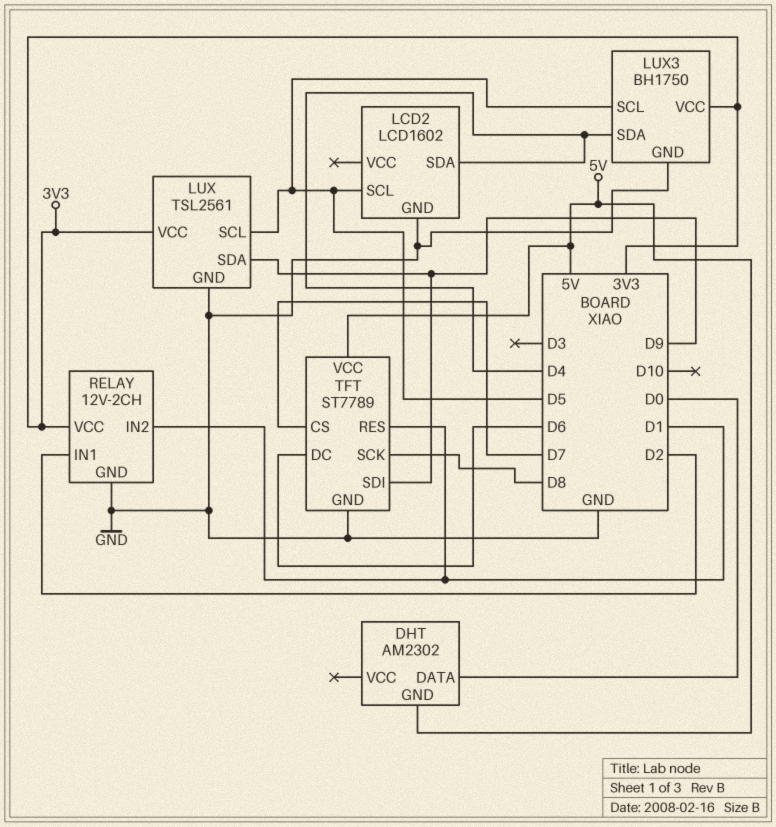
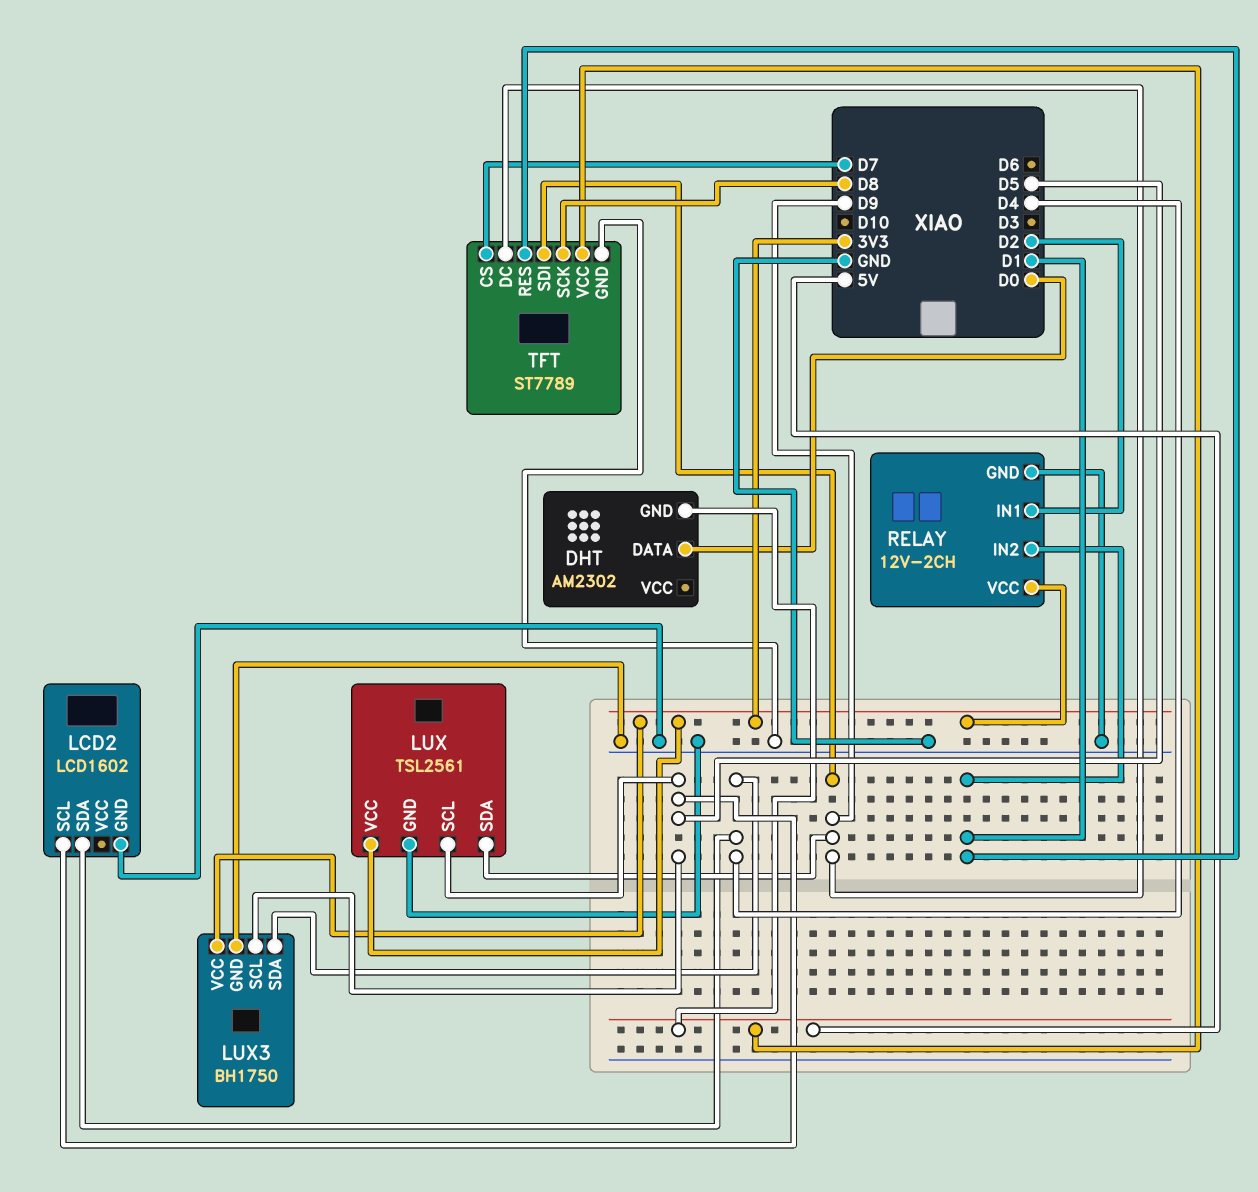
TFT pin DC: D6 -> D9

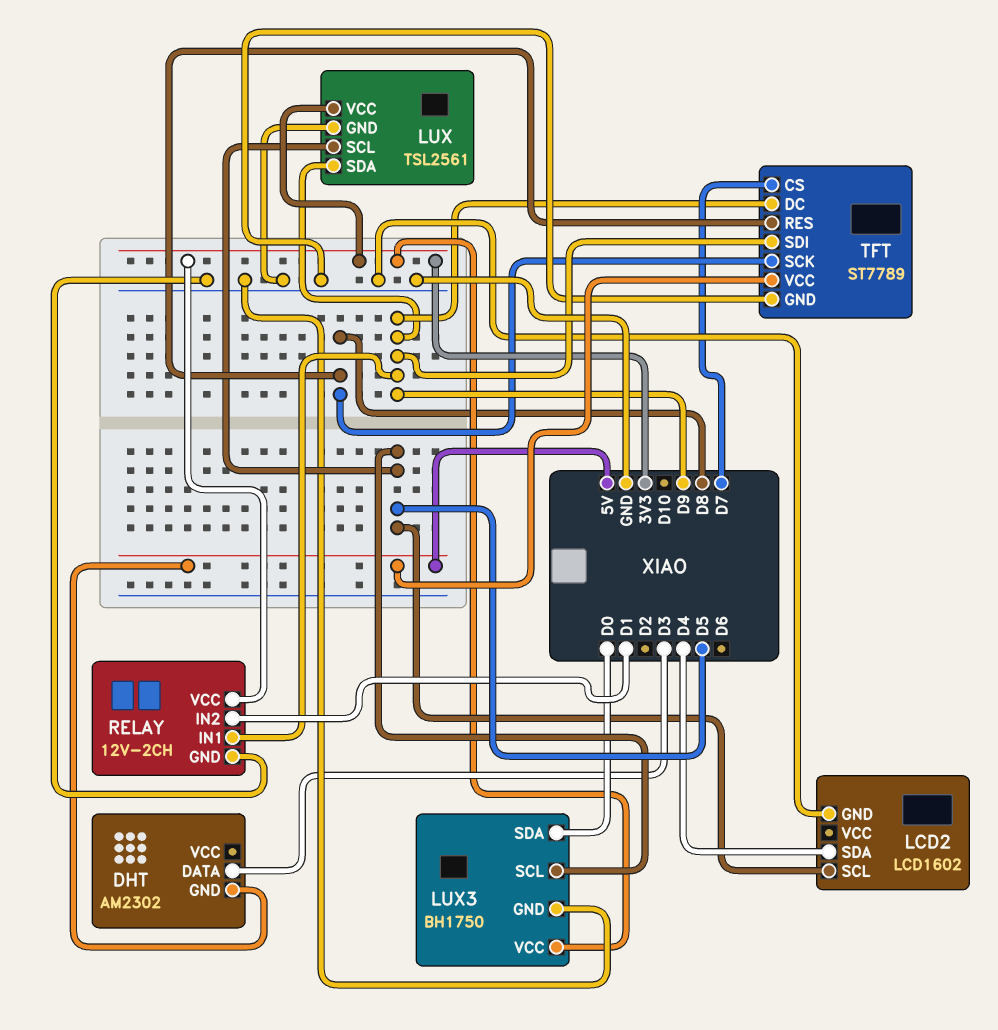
DHT pin DATA: D0 -> D3
LUX3 pin SDA: D4 -> D0
RELAY pin IN1: D2 -> D9
TFT pin RES: D1 -> D8

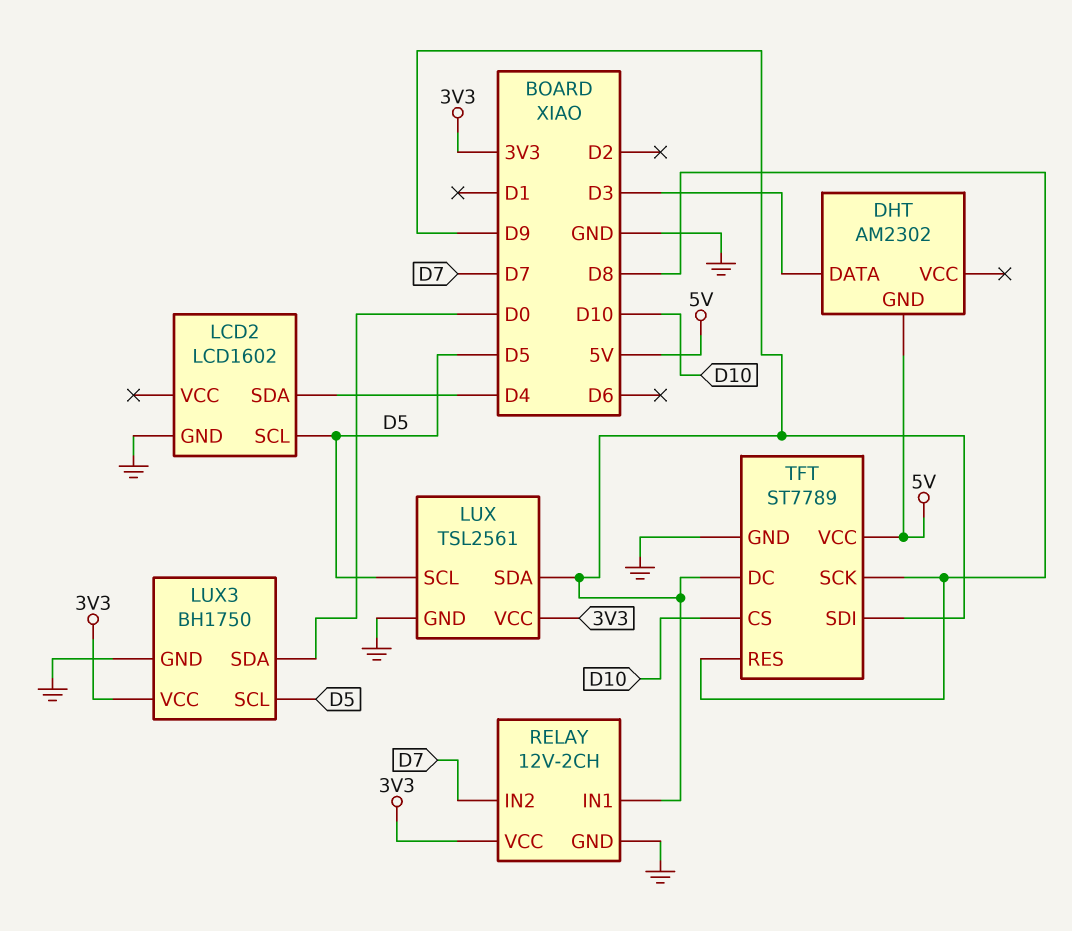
RELAY pin IN2: D1 -> D7
TFT pin CS: D7 -> D10

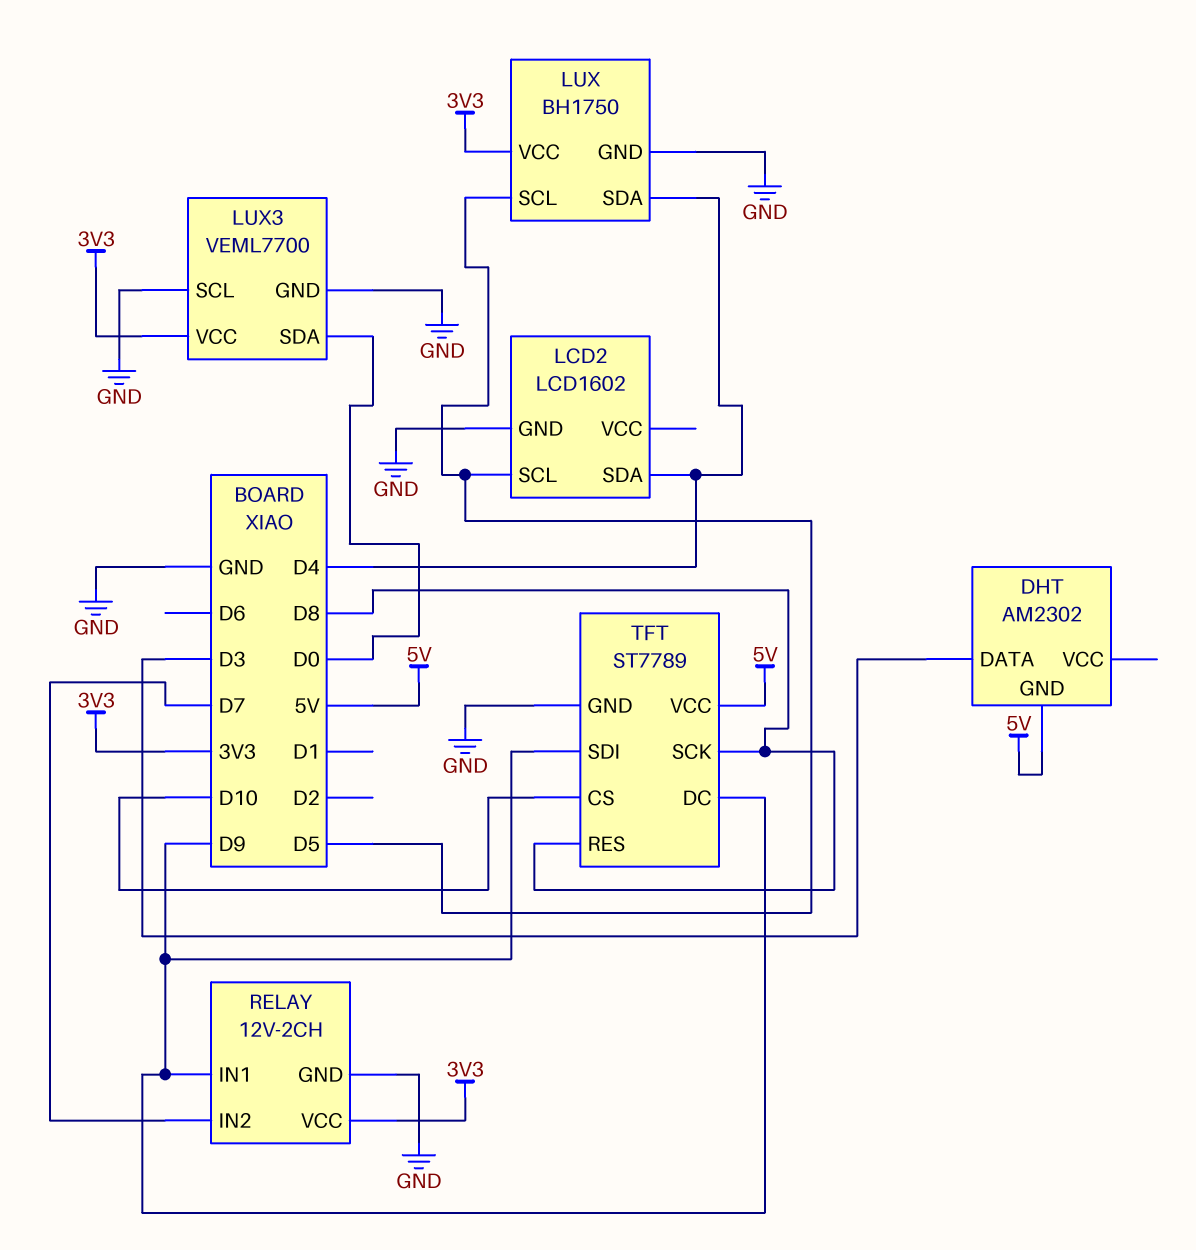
LUX: TSL2561 -> BH1750
LUX pin SDA: D9 -> D4
LUX3: BH1750 -> VEML7700
LUX3 pin SCL: D5 -> GND

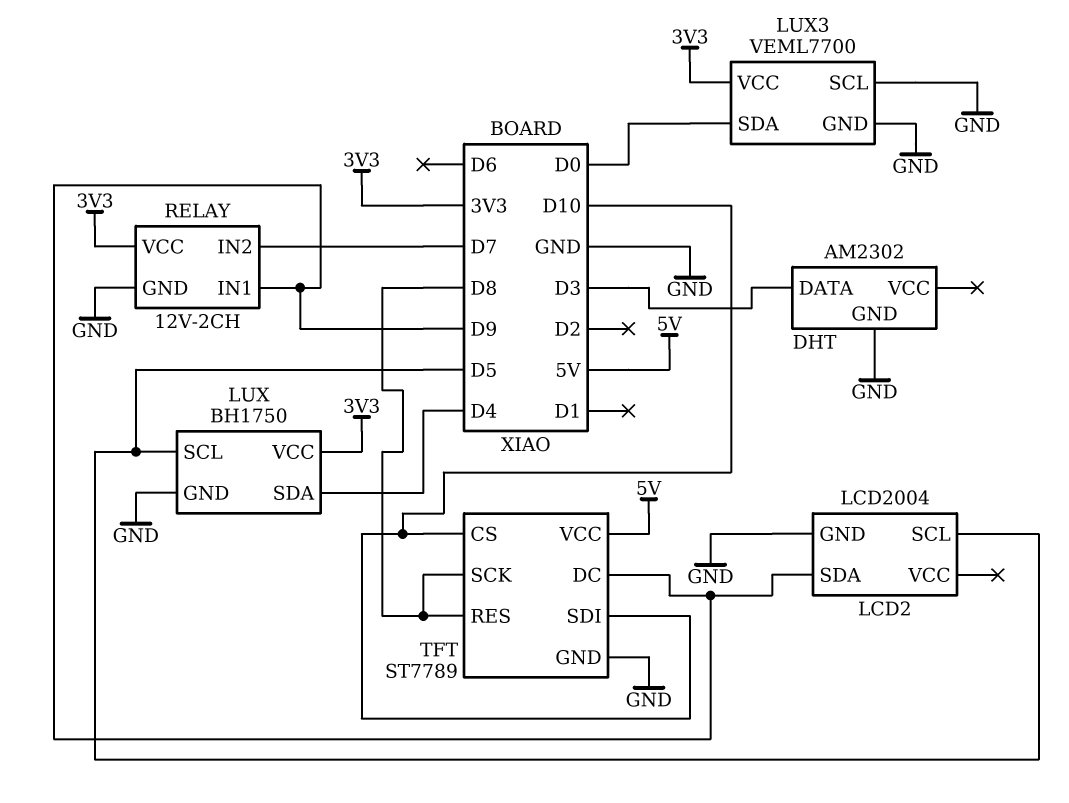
DHT pin GND: 5V -> GND
LCD2: LCD1602 -> LCD2004
LCD2 pin SDA: D4 -> D9
TFT pin SDI: D9 -> D10

